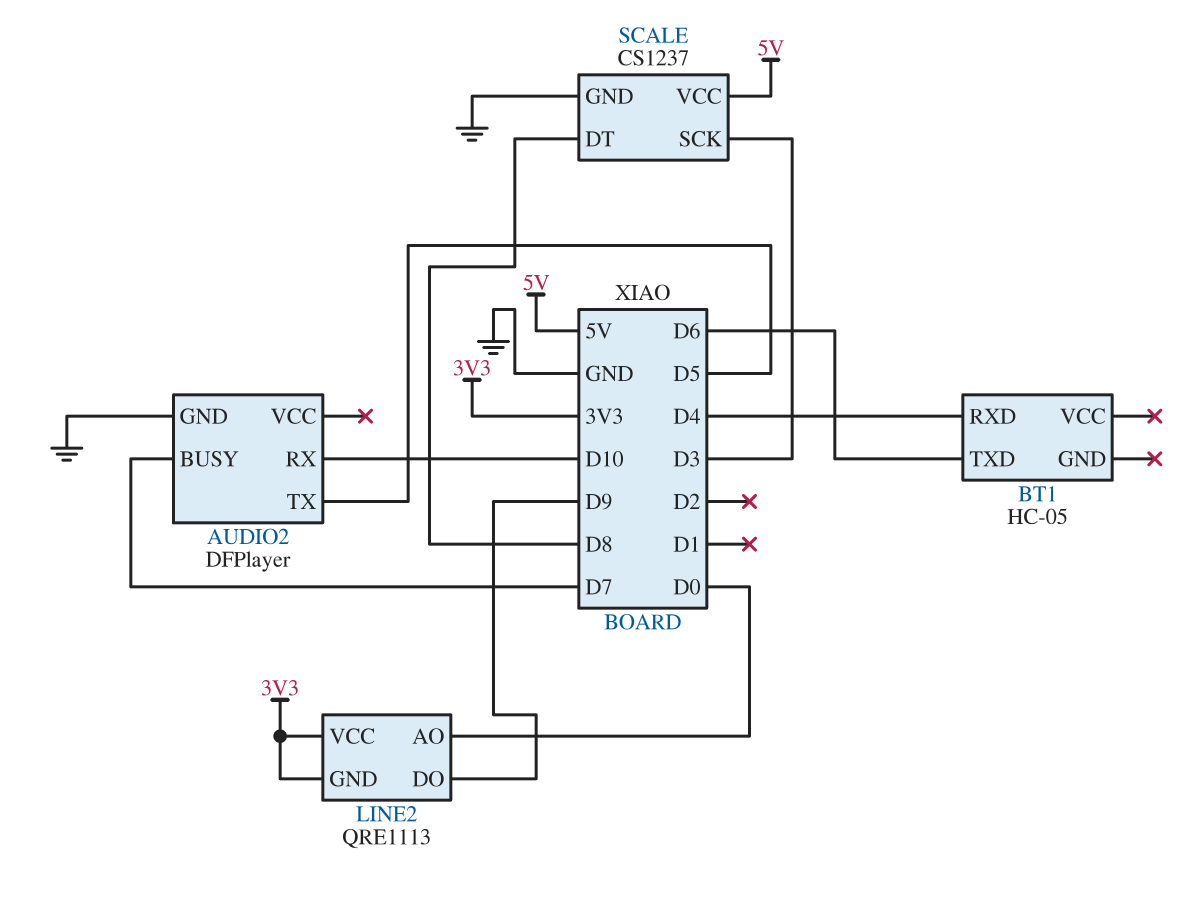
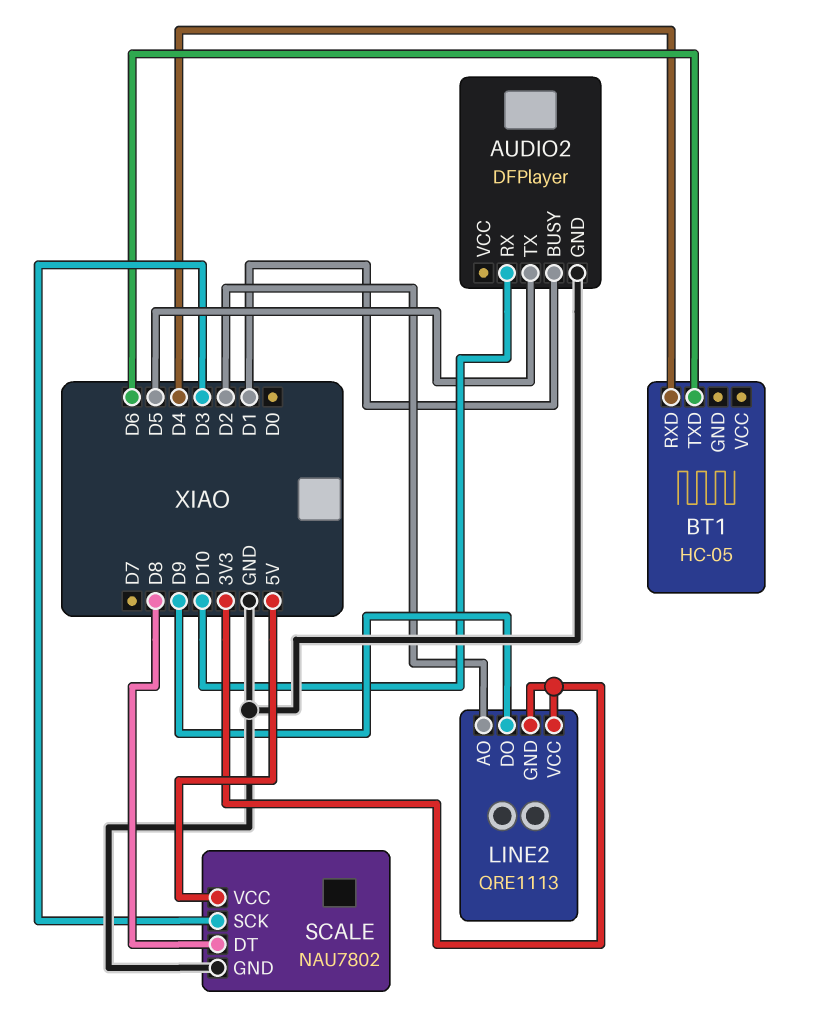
AUDIO2 pin BUSY: D7 -> D1
LINE2 pin AO: D0 -> D2
SCALE: CS1237 -> NAU7802

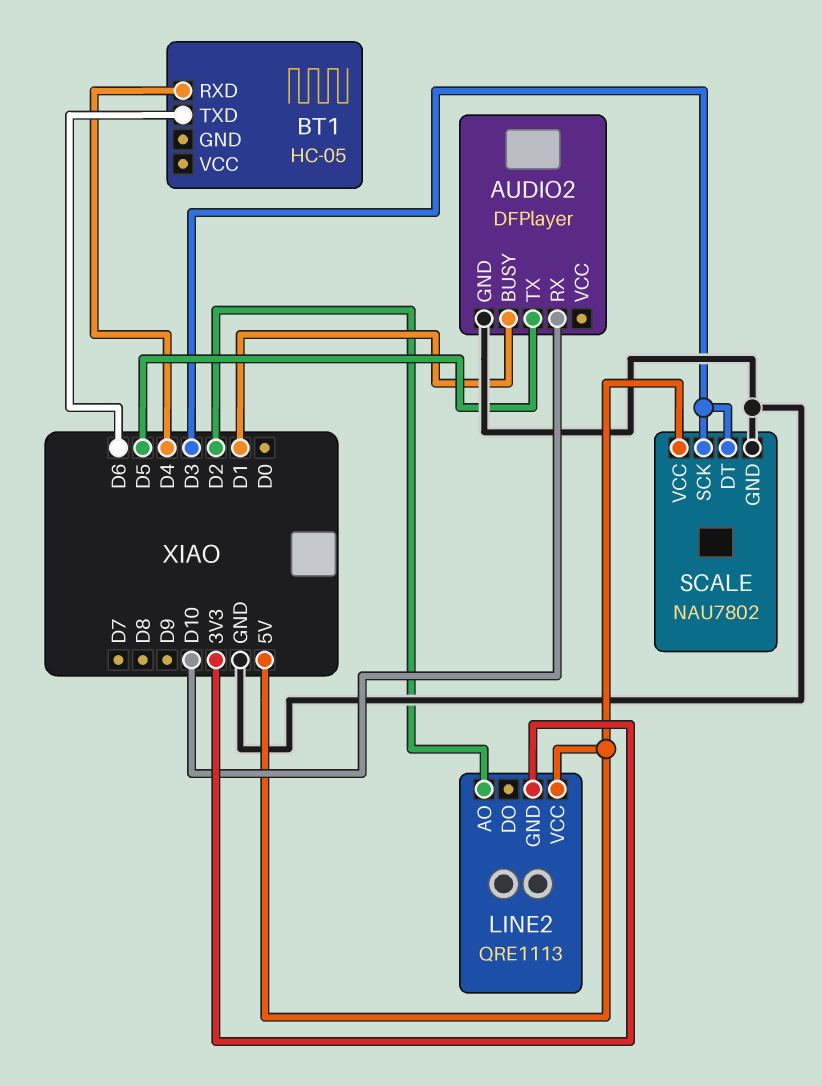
LINE2 pin DO: D9 -> none
LINE2 pin VCC: 3V3 -> 5V
SCALE pin DT: D8 -> D3

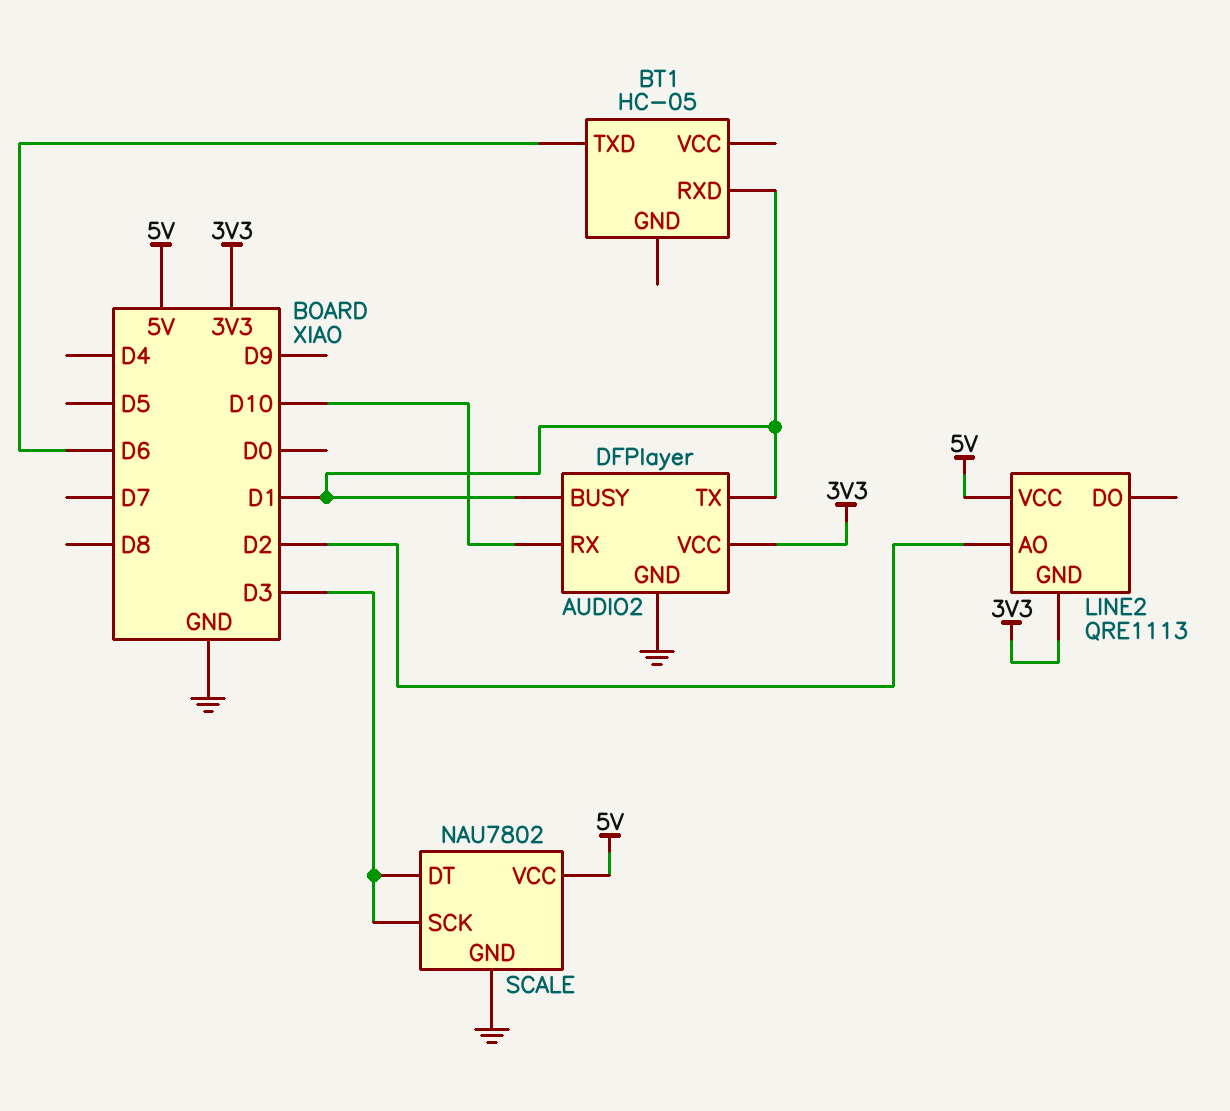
AUDIO2 pin TX: D5 -> D1
AUDIO2 pin VCC: none -> 3V3
BT1 pin RXD: D4 -> D1

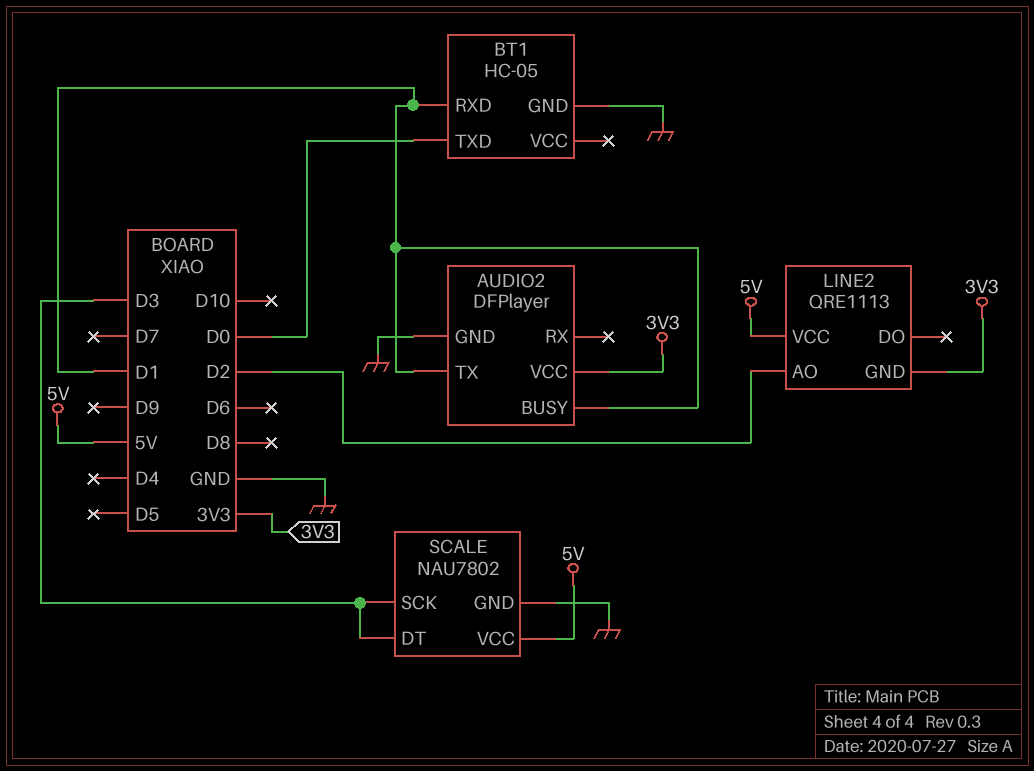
AUDIO2 pin RX: D10 -> none
BT1 pin GND: none -> GND
BT1 pin TXD: D6 -> D0

